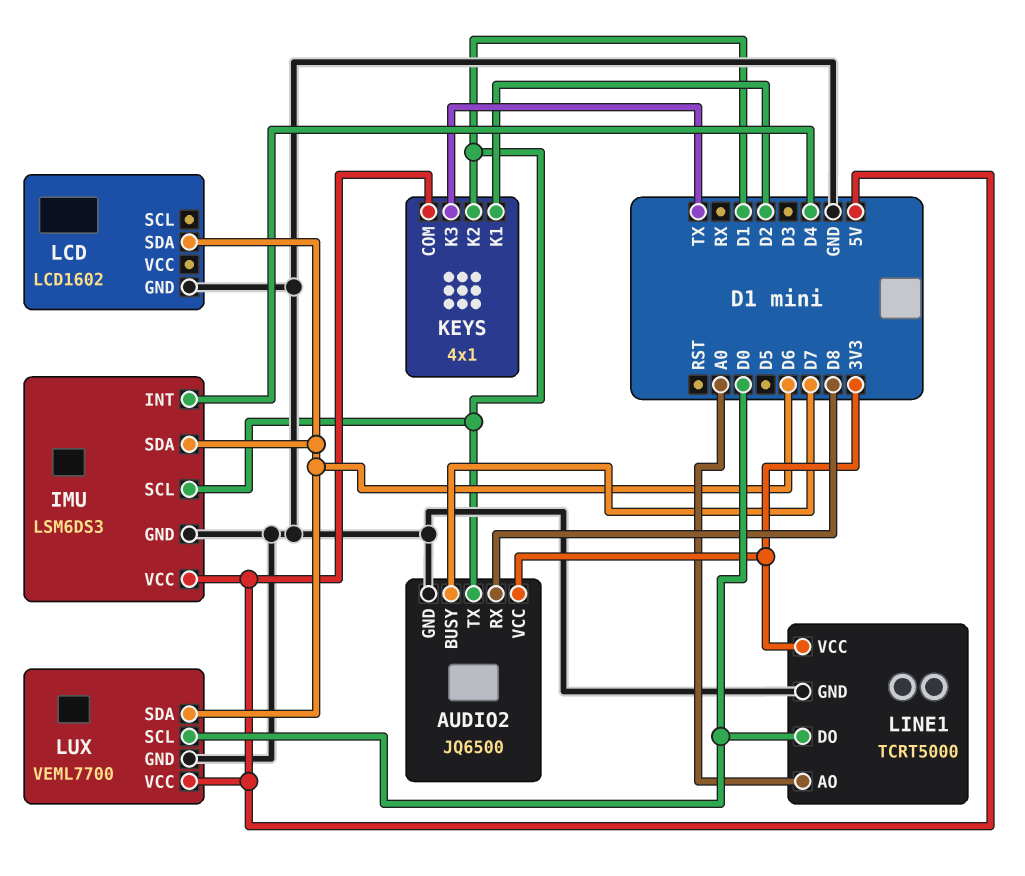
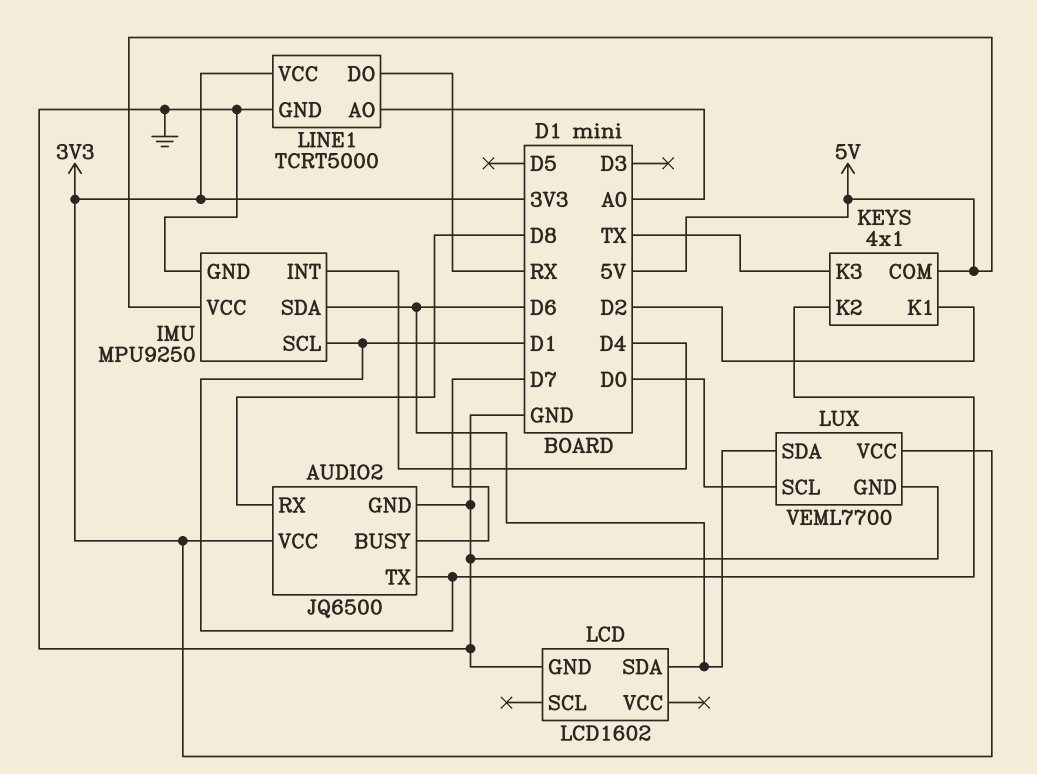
IMU: LSM6DS3 -> MPU9250
LINE1 pin DO: D0 -> RX
LUX pin VCC: 5V -> 3V3

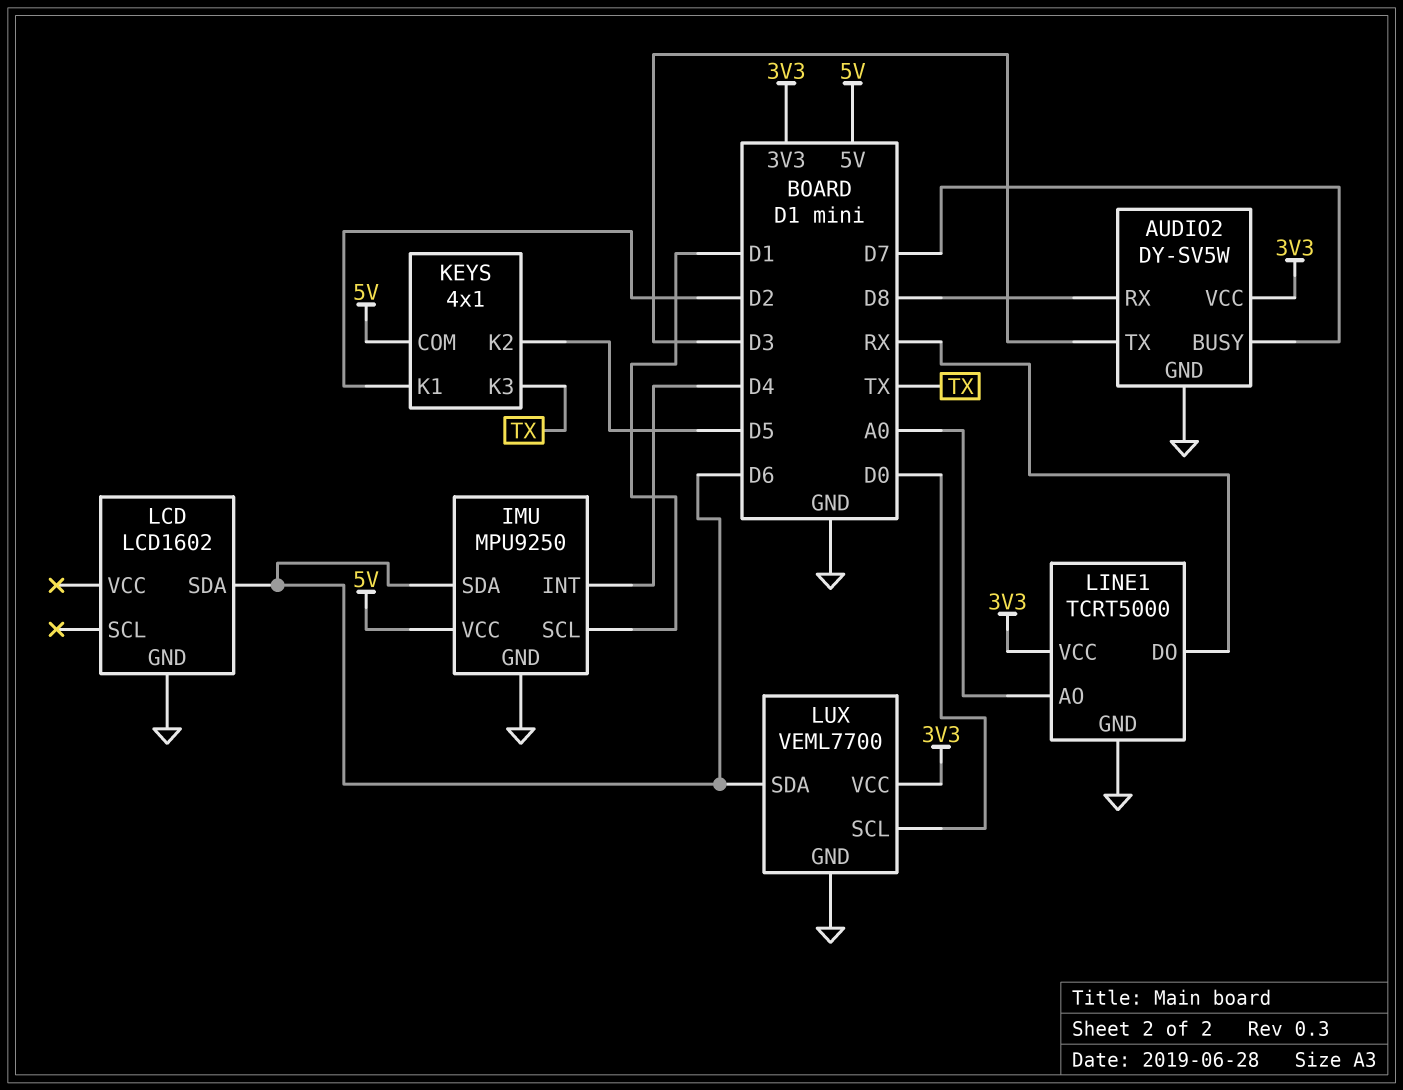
AUDIO2: JQ6500 -> DY-SV5W
AUDIO2 pin TX: D1 -> D3
KEYS pin K2: D1 -> D5

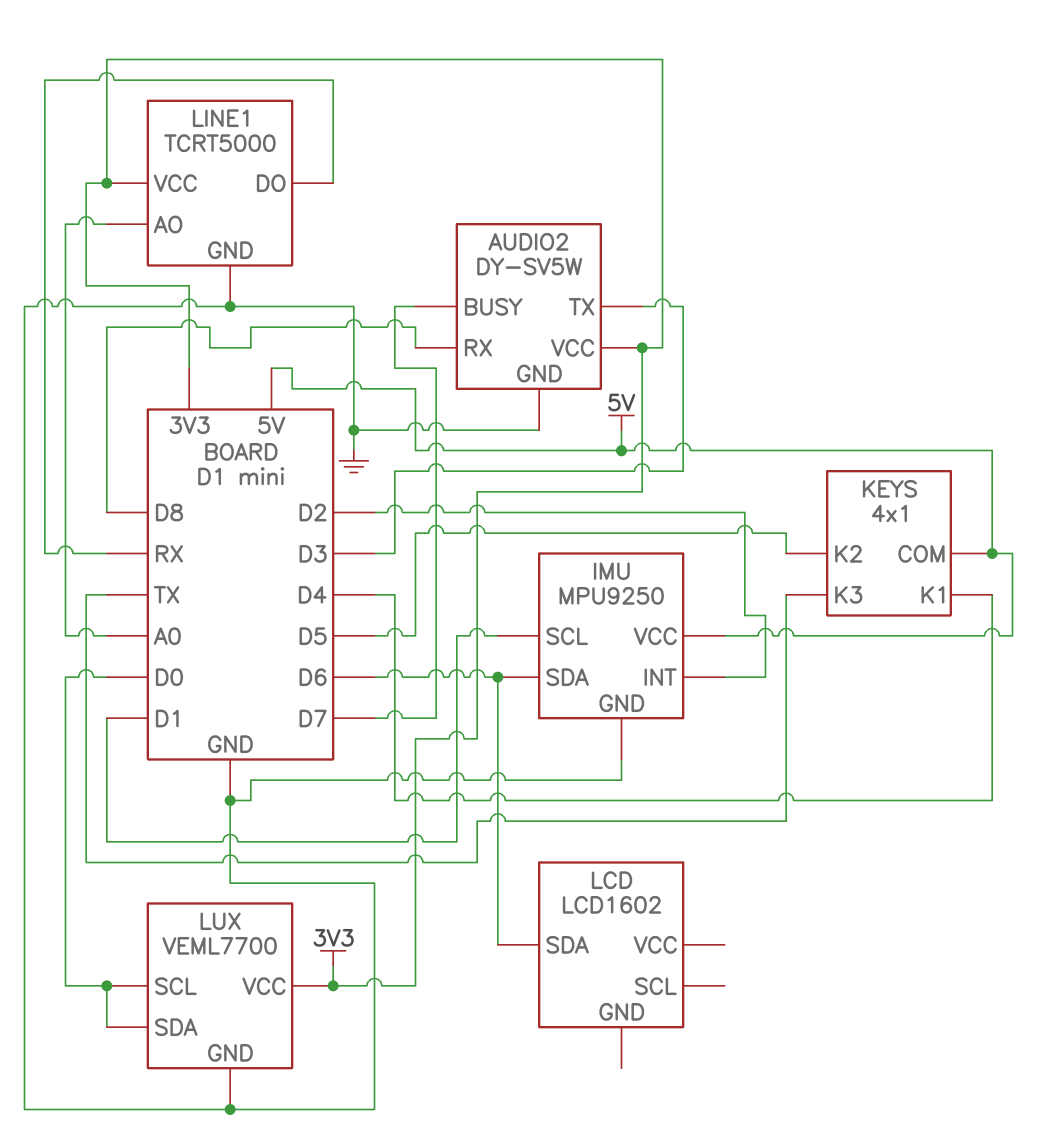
IMU pin INT: D4 -> D2
KEYS pin K1: D2 -> D4
LCD pin GND: GND -> none
LUX pin SDA: D6 -> D0

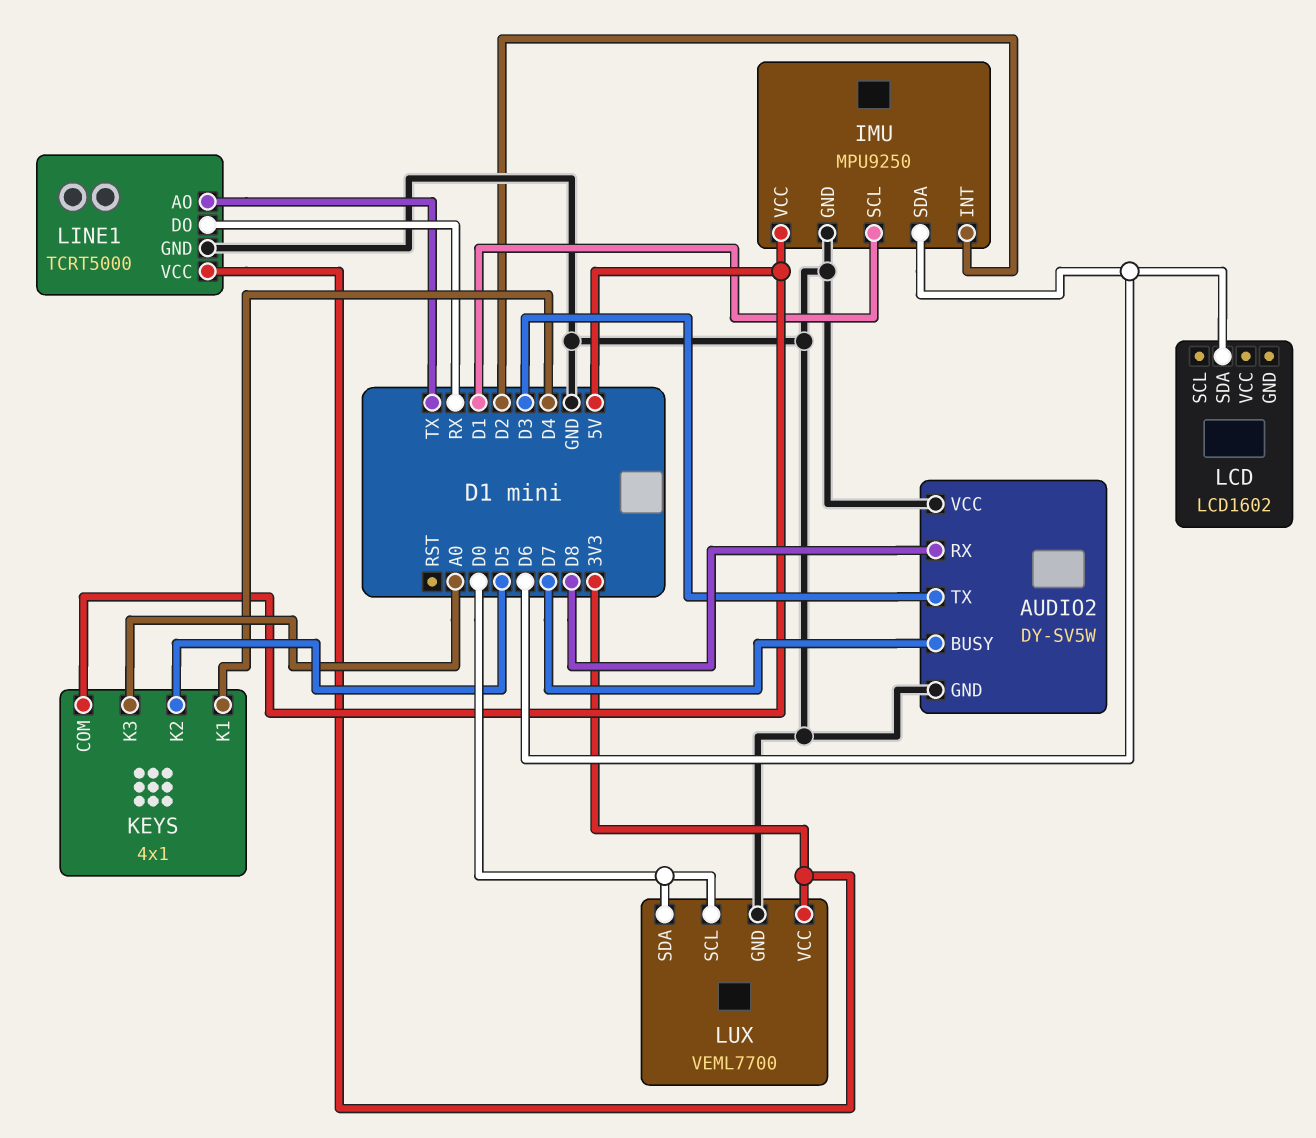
AUDIO2 pin VCC: 3V3 -> GND
KEYS pin K3: TX -> A0
LINE1 pin AO: A0 -> TX

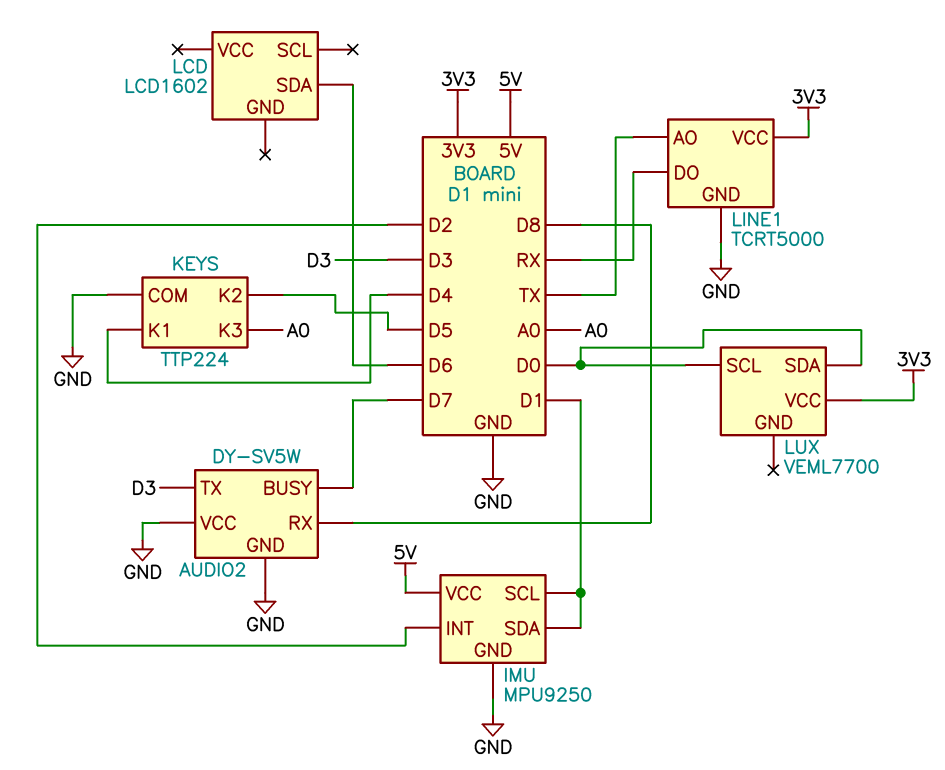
IMU pin SDA: D6 -> D1
KEYS: 4x1 -> TTP224
KEYS pin COM: 5V -> GND
LUX pin GND: GND -> none

